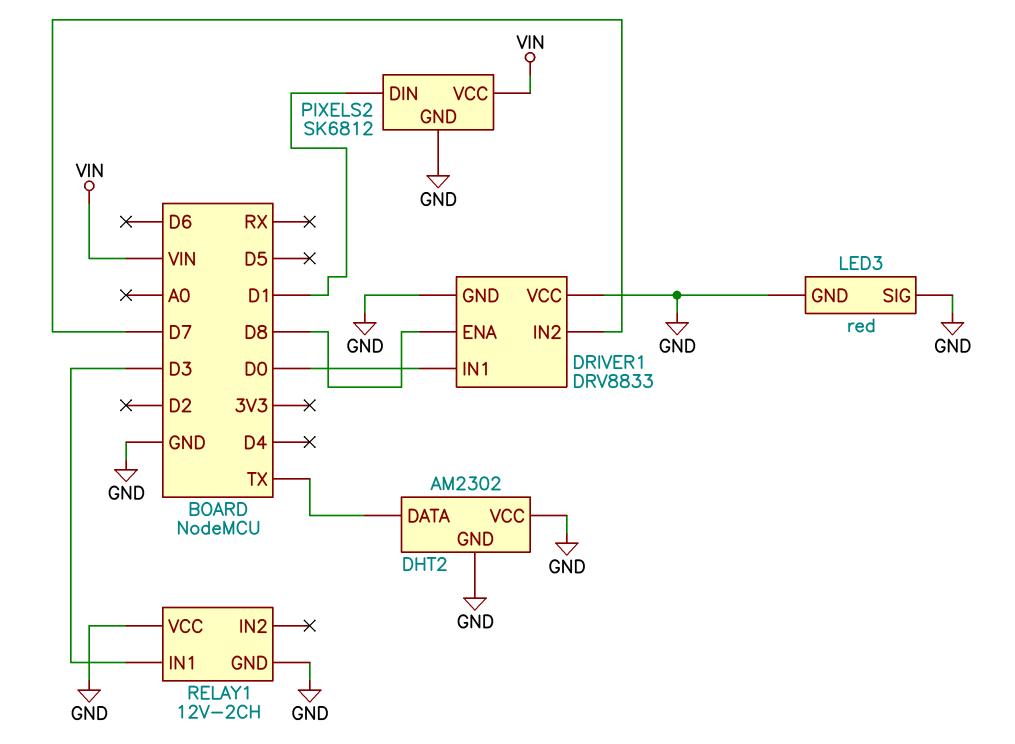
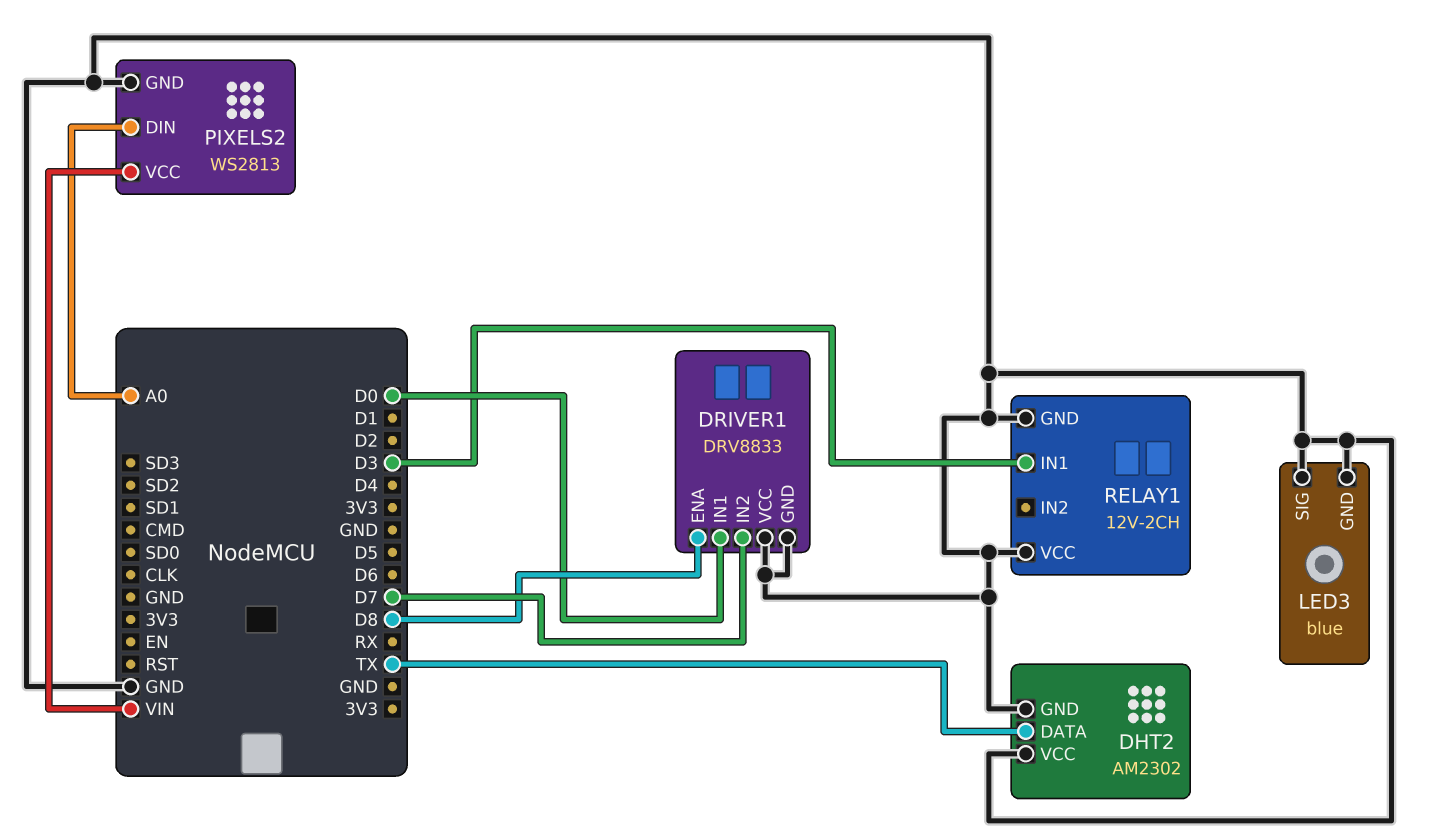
LED3: red -> blue
PIXELS2: SK6812 -> WS2813
PIXELS2 pin DIN: D1 -> A0

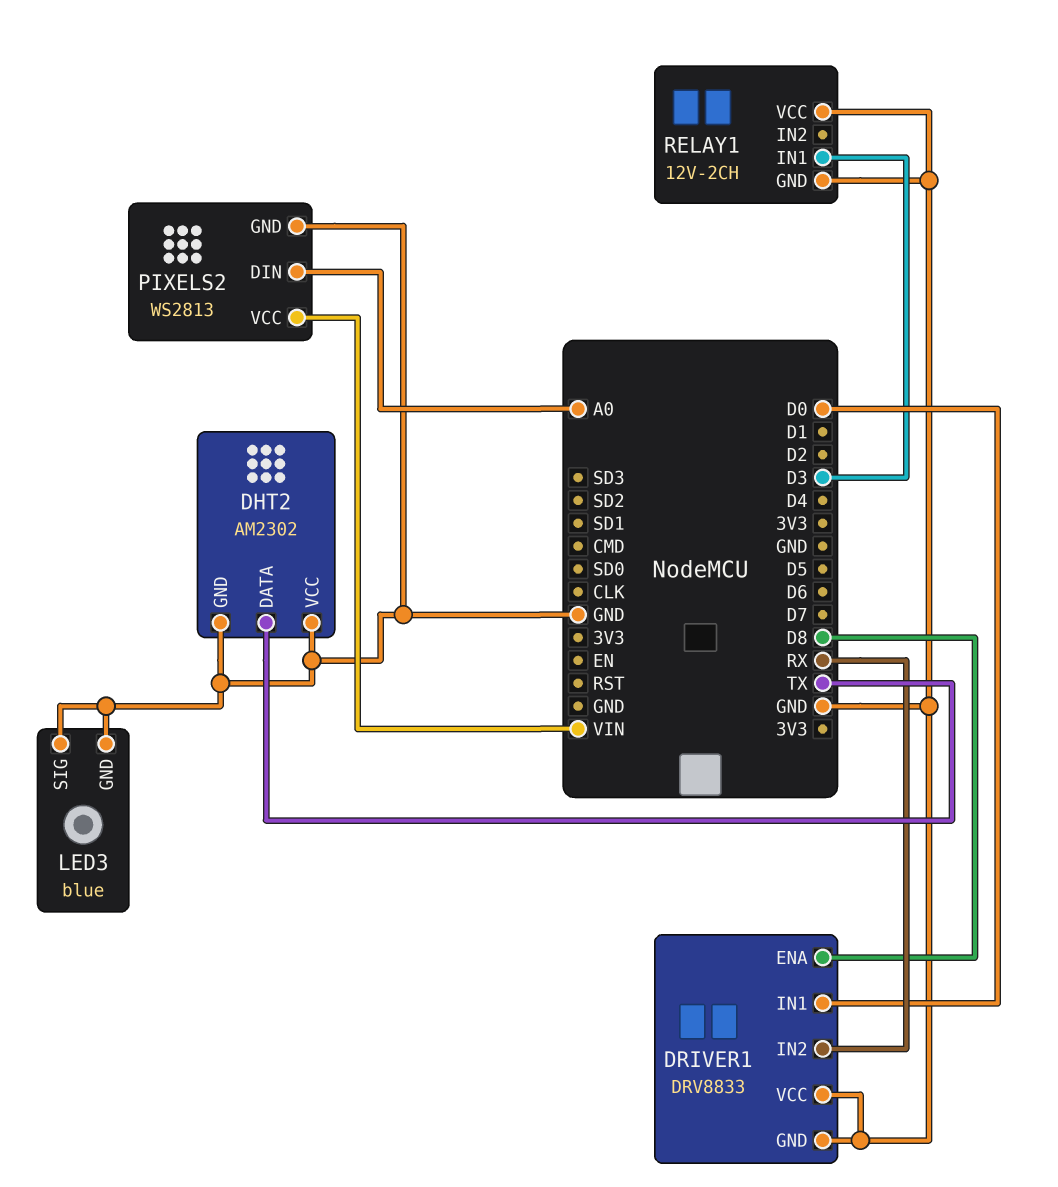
DRIVER1 pin IN2: D7 -> RX

